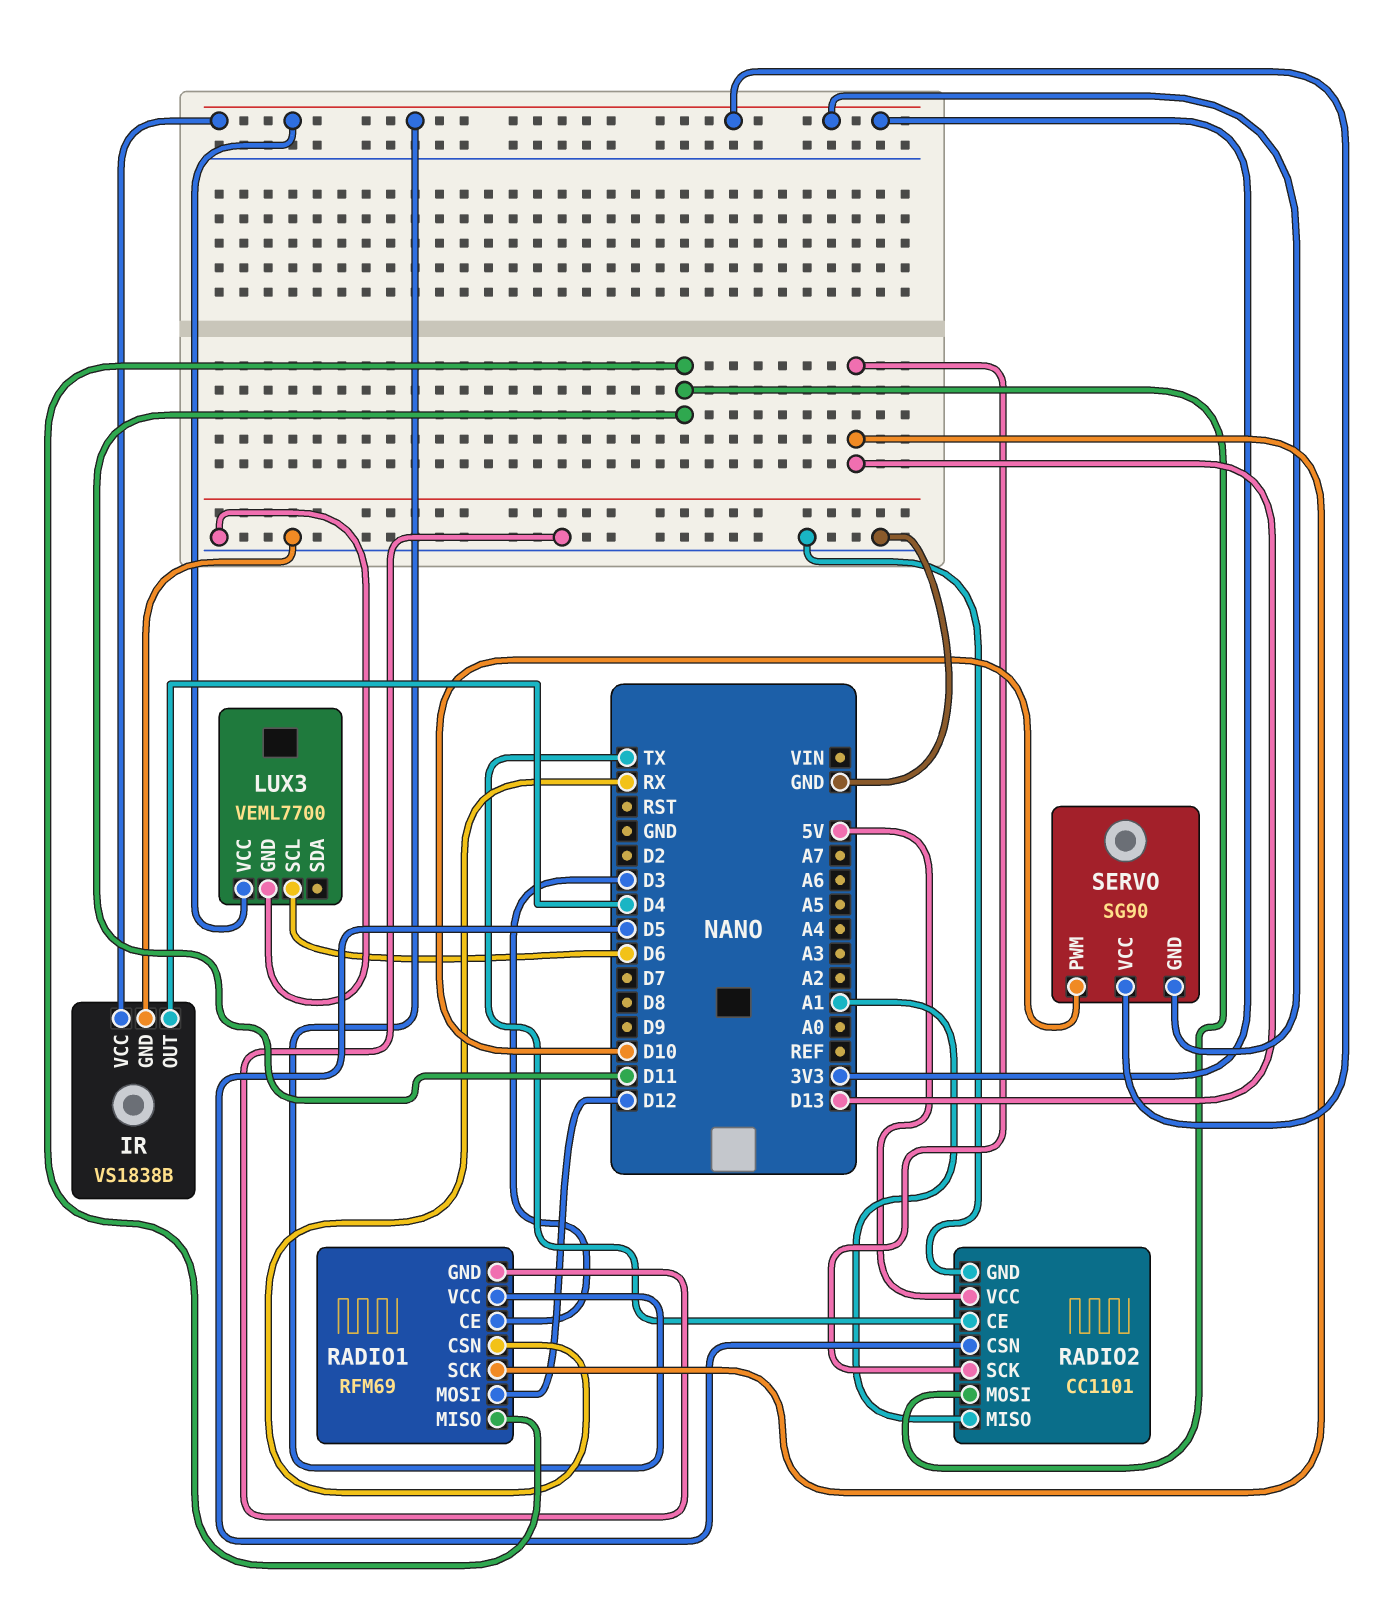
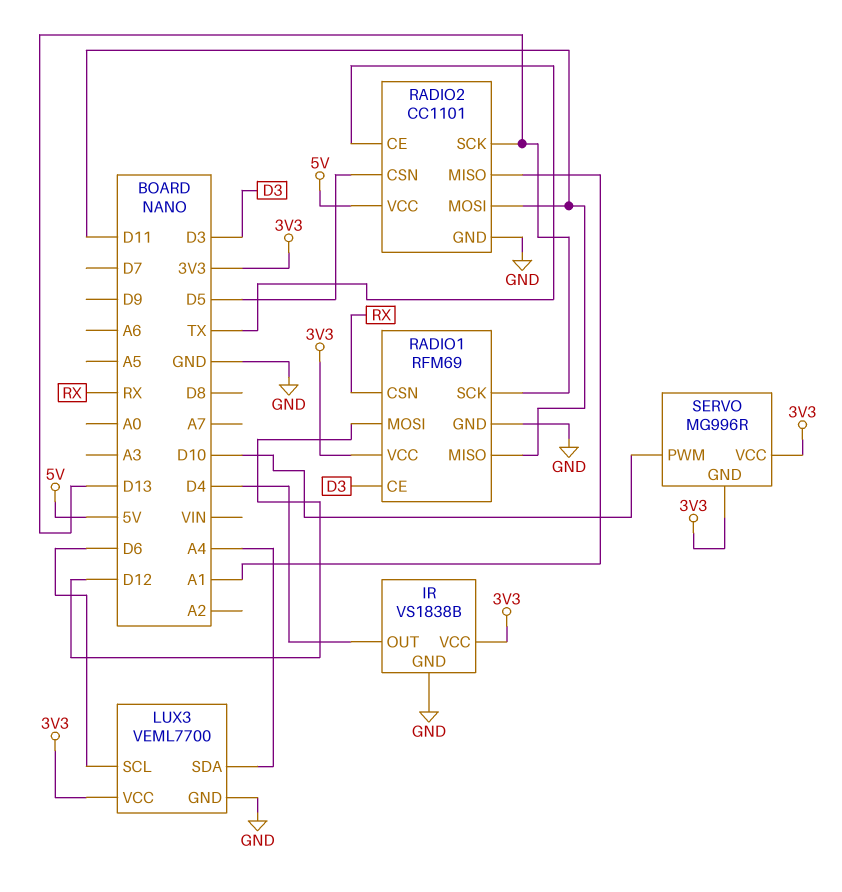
LUX3 pin SDA: none -> A4
SERVO: SG90 -> MG996R

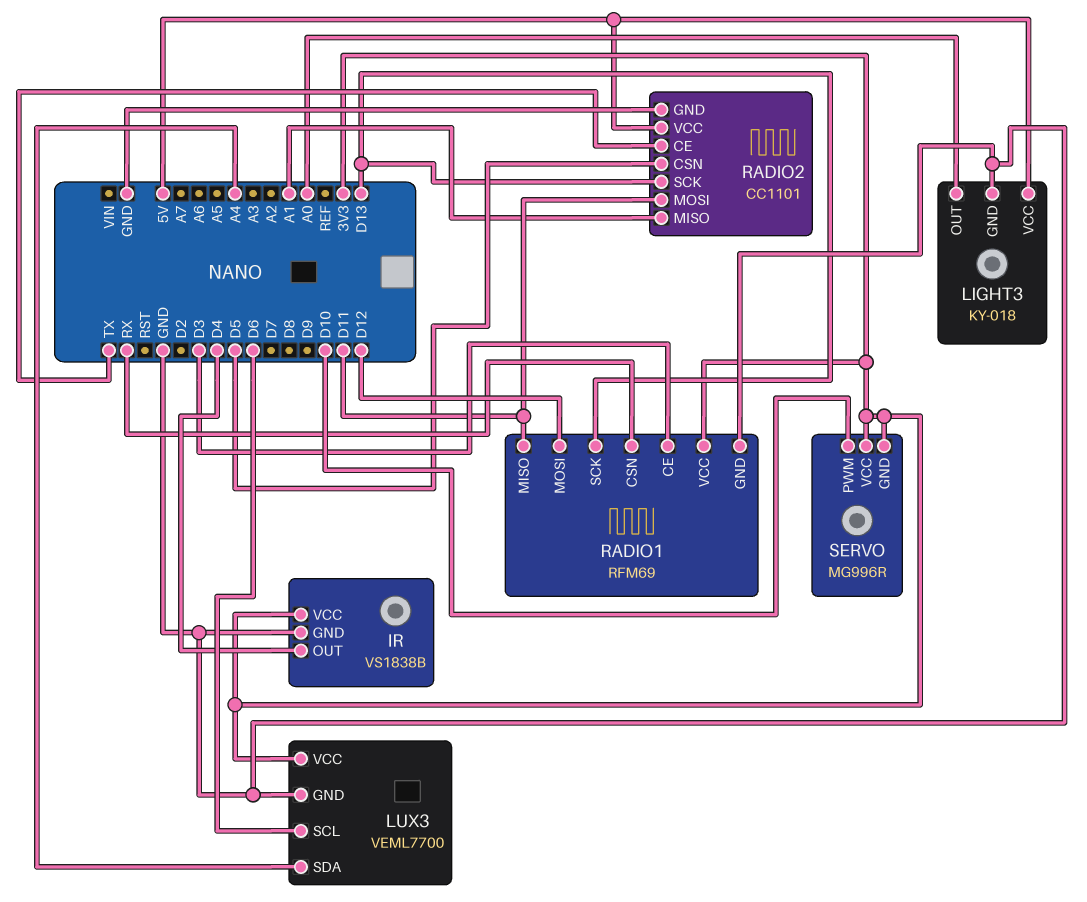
LIGHT3: none -> KY-018
LIGHT3 pin GND: none -> GND
LIGHT3 pin OUT: none -> A0
LIGHT3 pin VCC: none -> 5V

